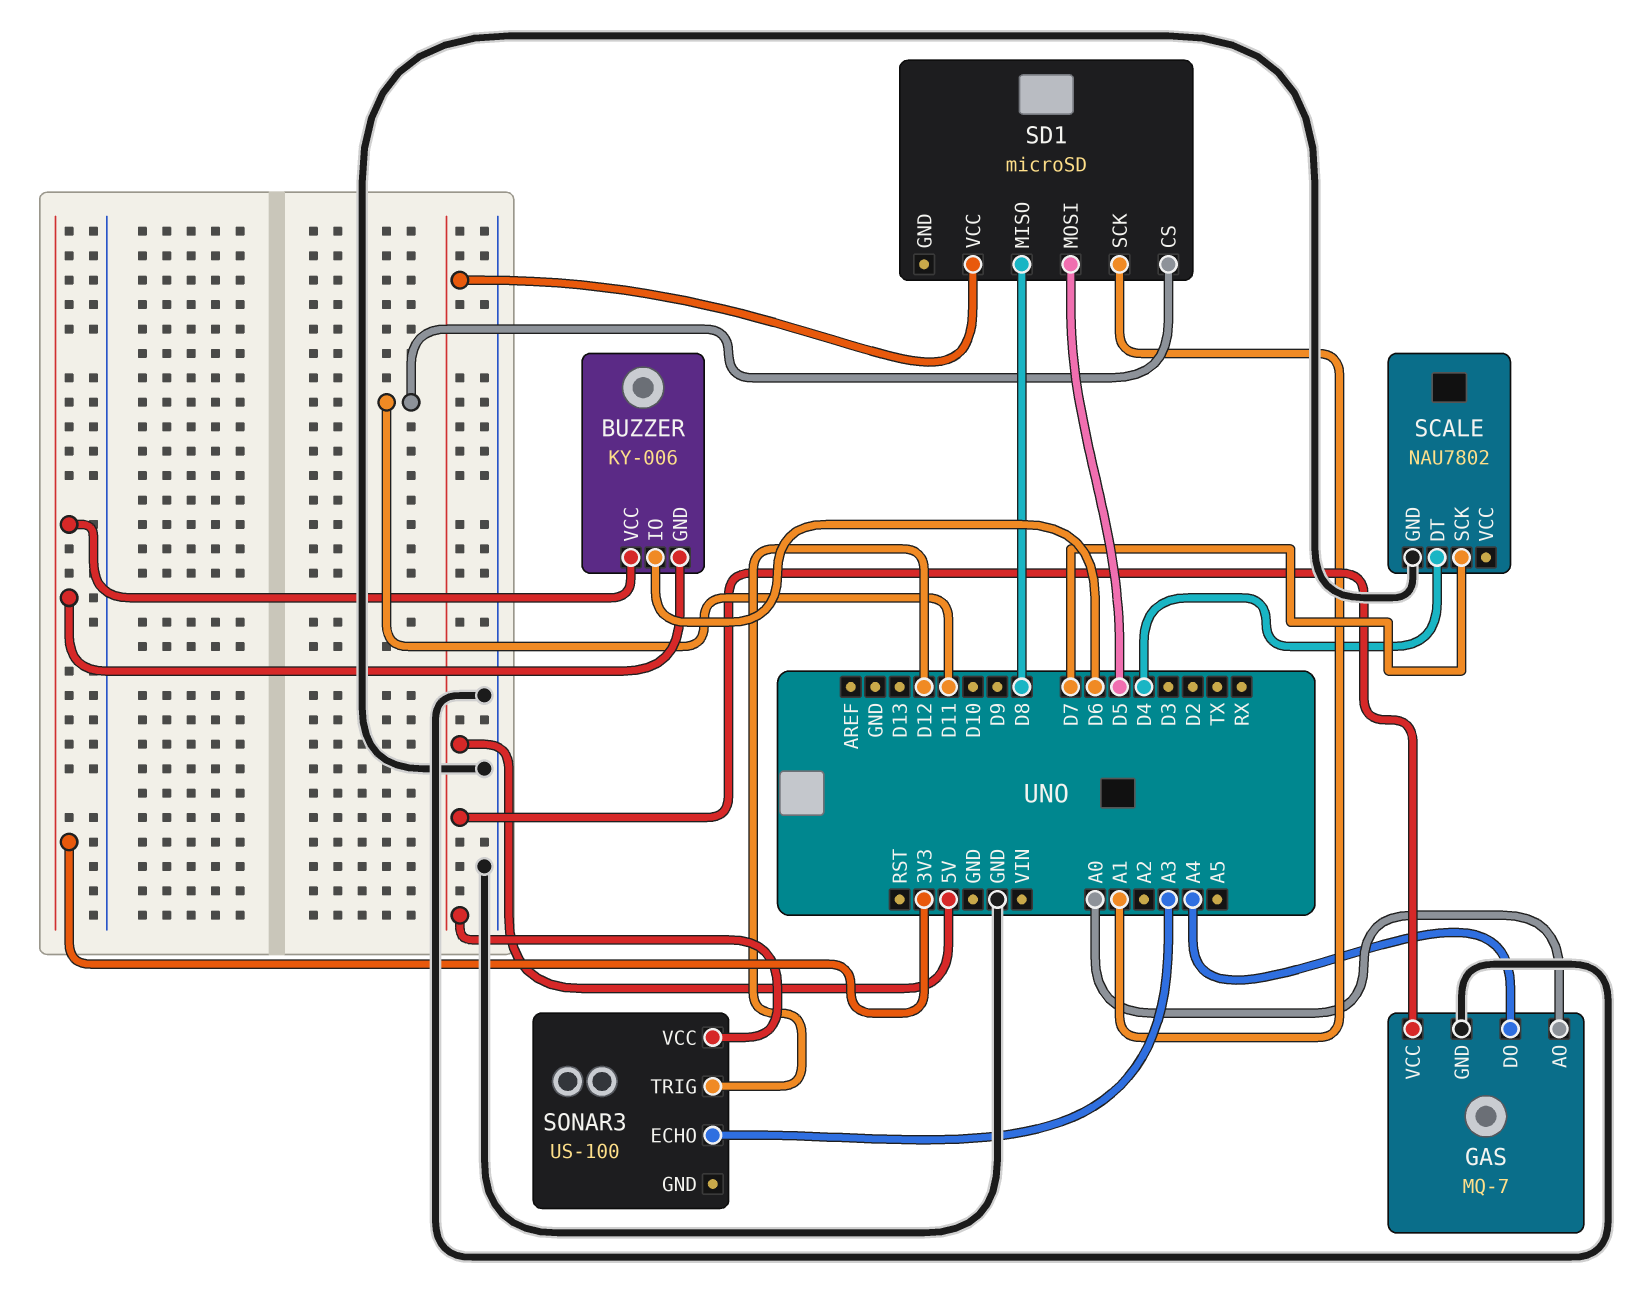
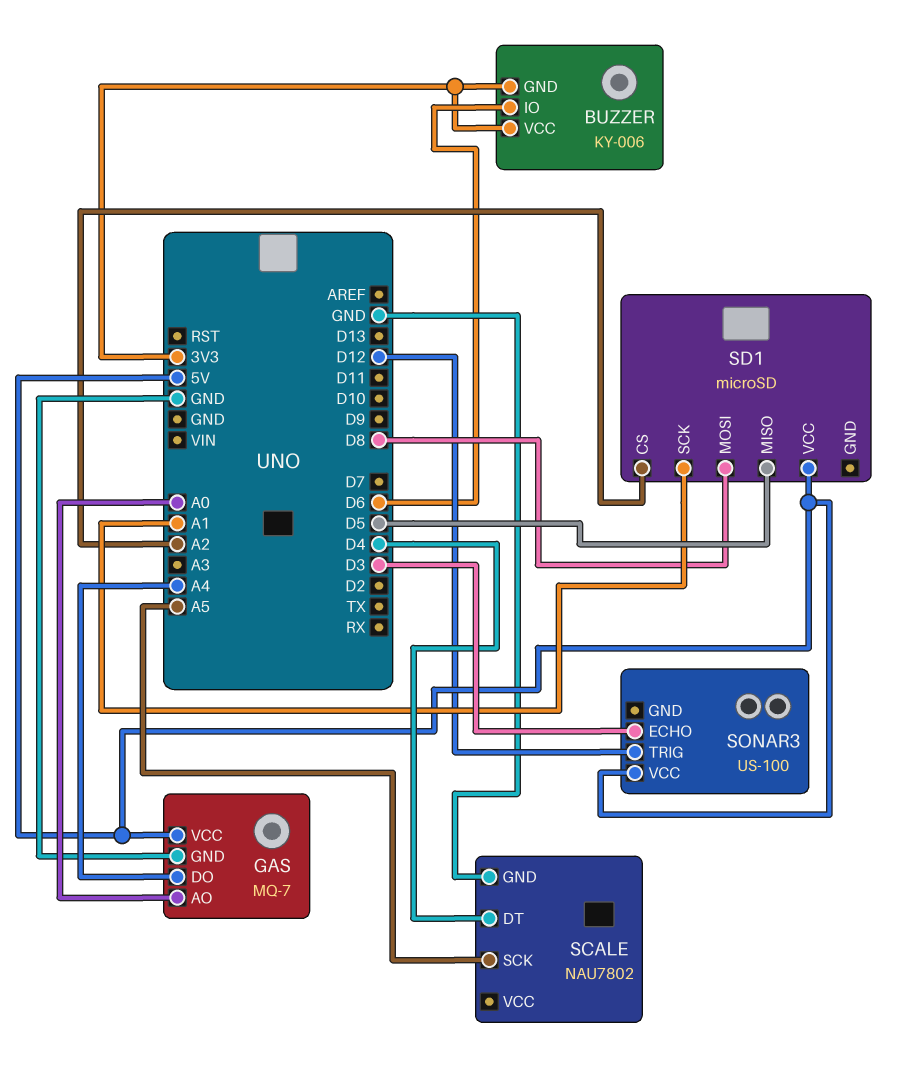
SCALE pin SCK: D7 -> A5
SD1 pin CS: D11 -> A2
SD1 pin MISO: D8 -> D5
SD1 pin MOSI: D5 -> D8
SONAR3 pin ECHO: A3 -> D3

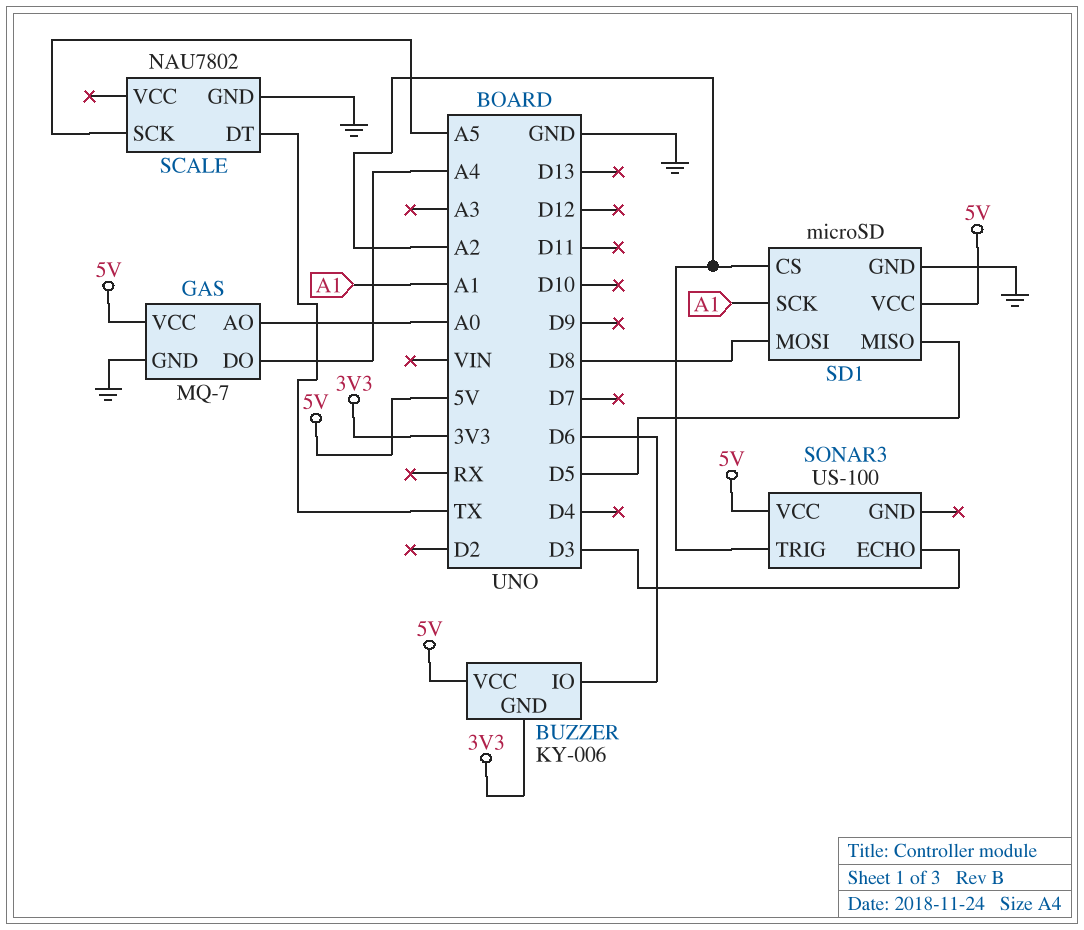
BUZZER pin VCC: 3V3 -> 5V
SCALE pin DT: D4 -> TX
SD1 pin GND: none -> GND
SONAR3 pin TRIG: D12 -> A2

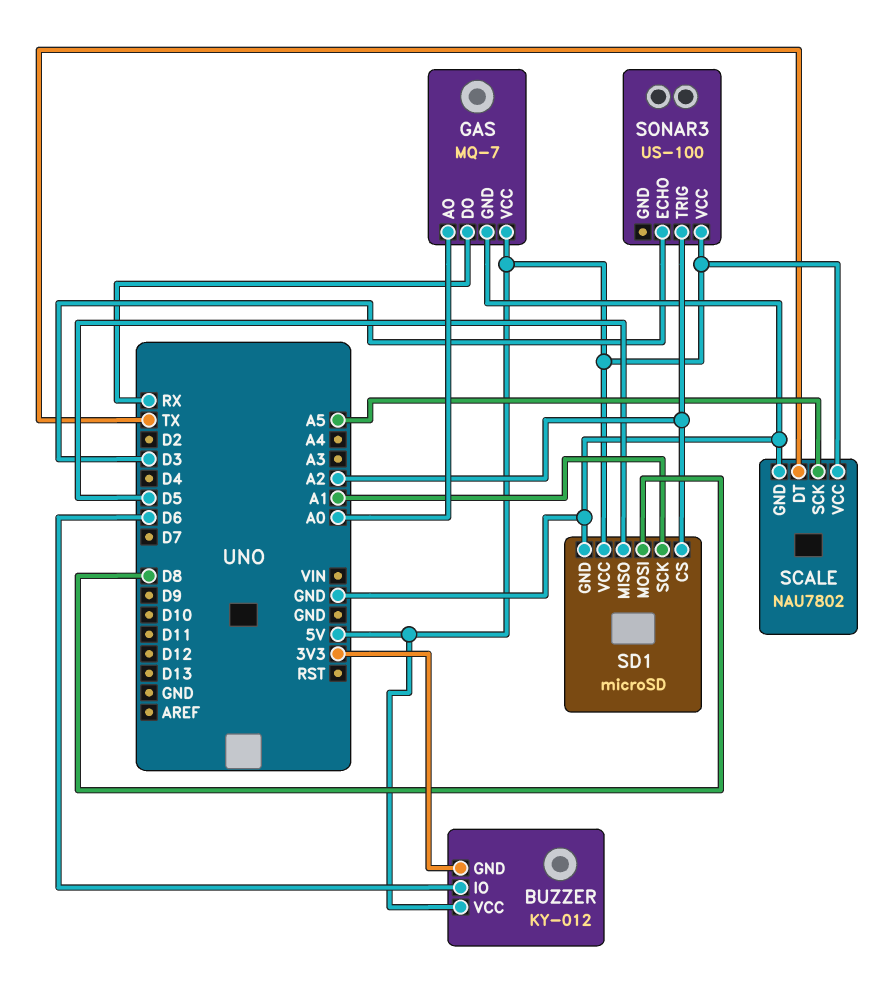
BUZZER: KY-006 -> KY-012
GAS pin DO: A4 -> RX
SCALE pin VCC: none -> 5V

